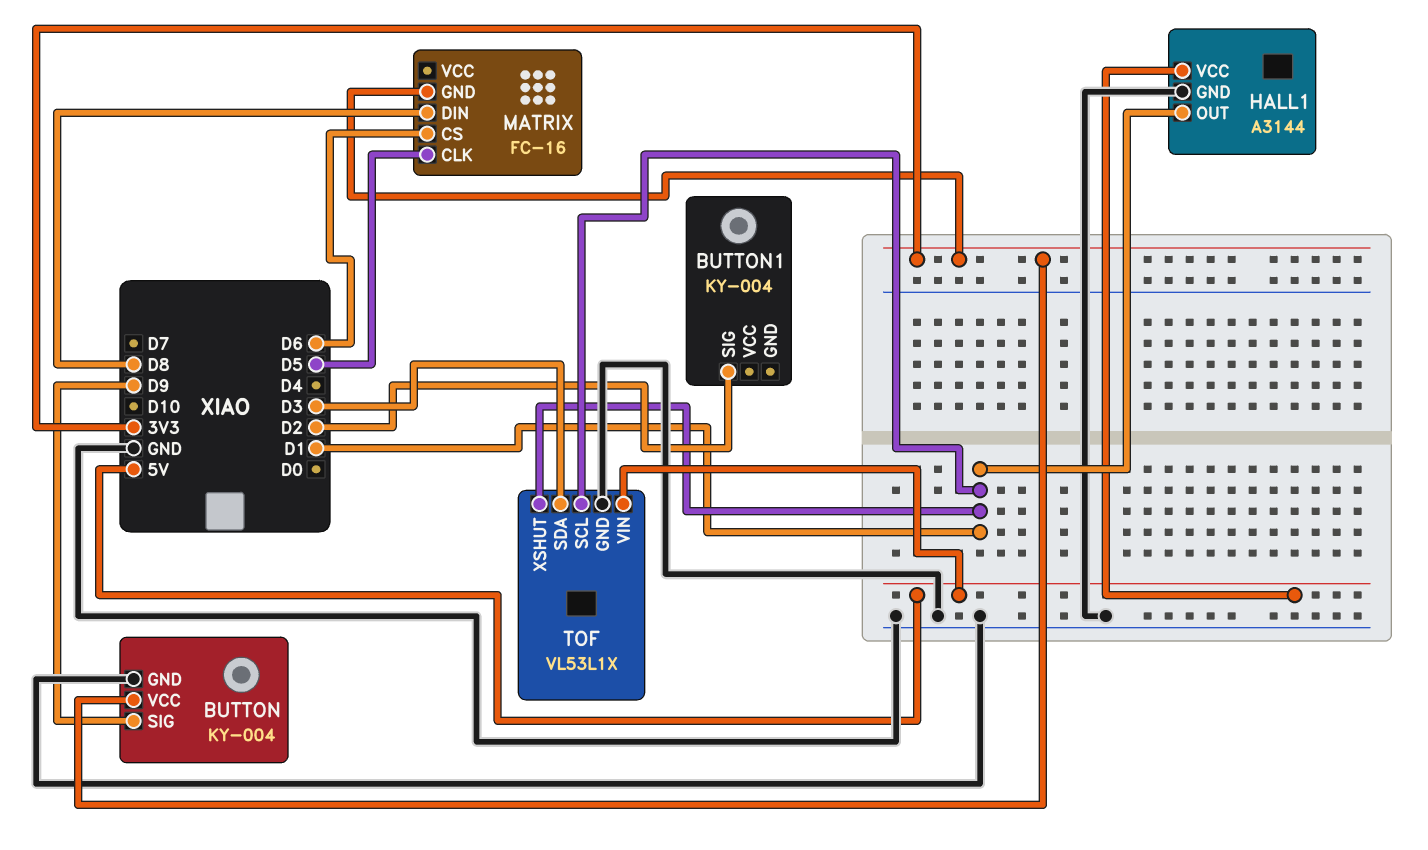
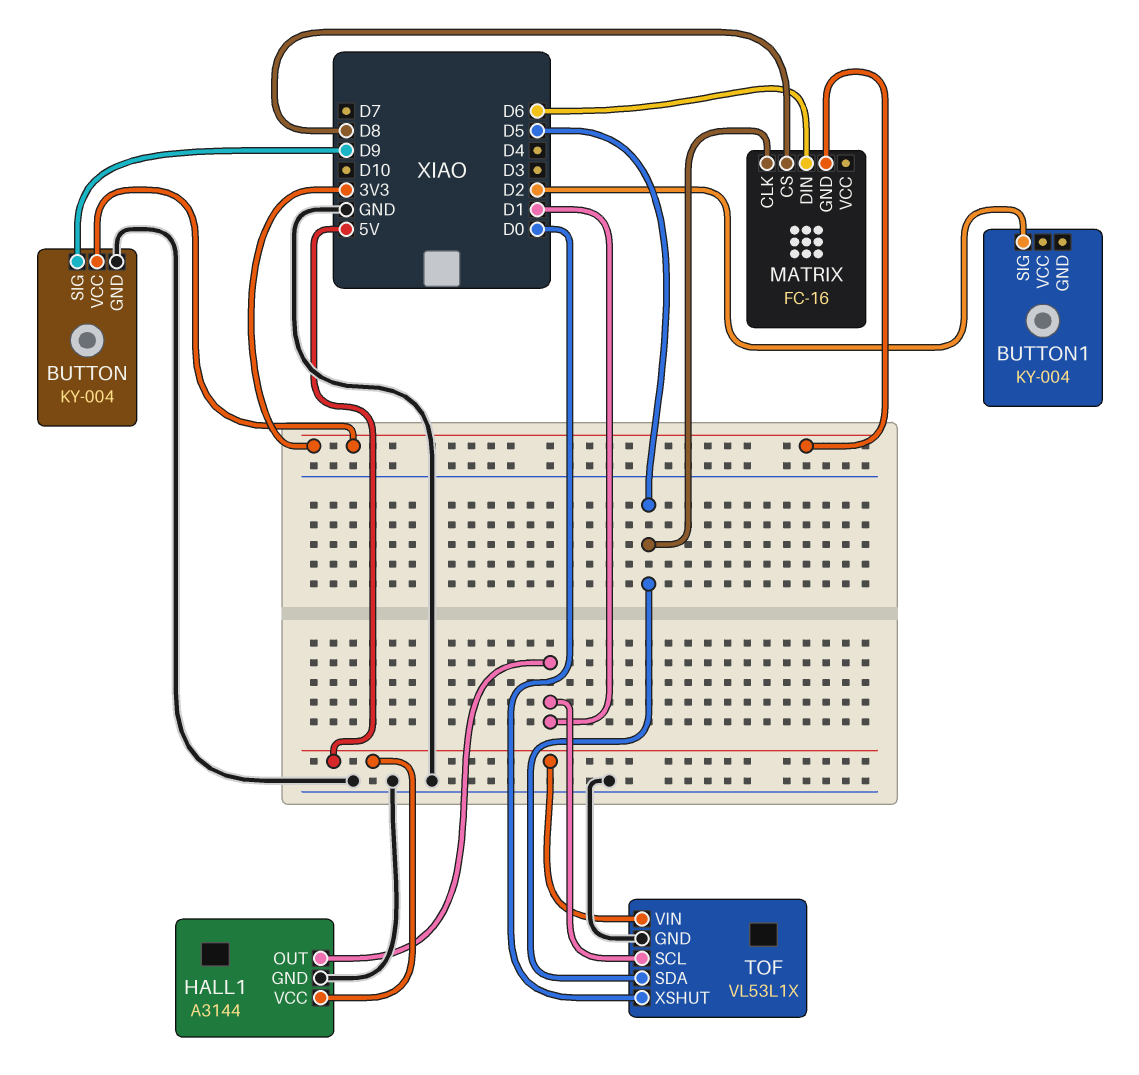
MATRIX pin CS: D6 -> D8
MATRIX pin DIN: D8 -> D6
TOF pin SDA: D3 -> D5
TOF pin XSHUT: D1 -> D0

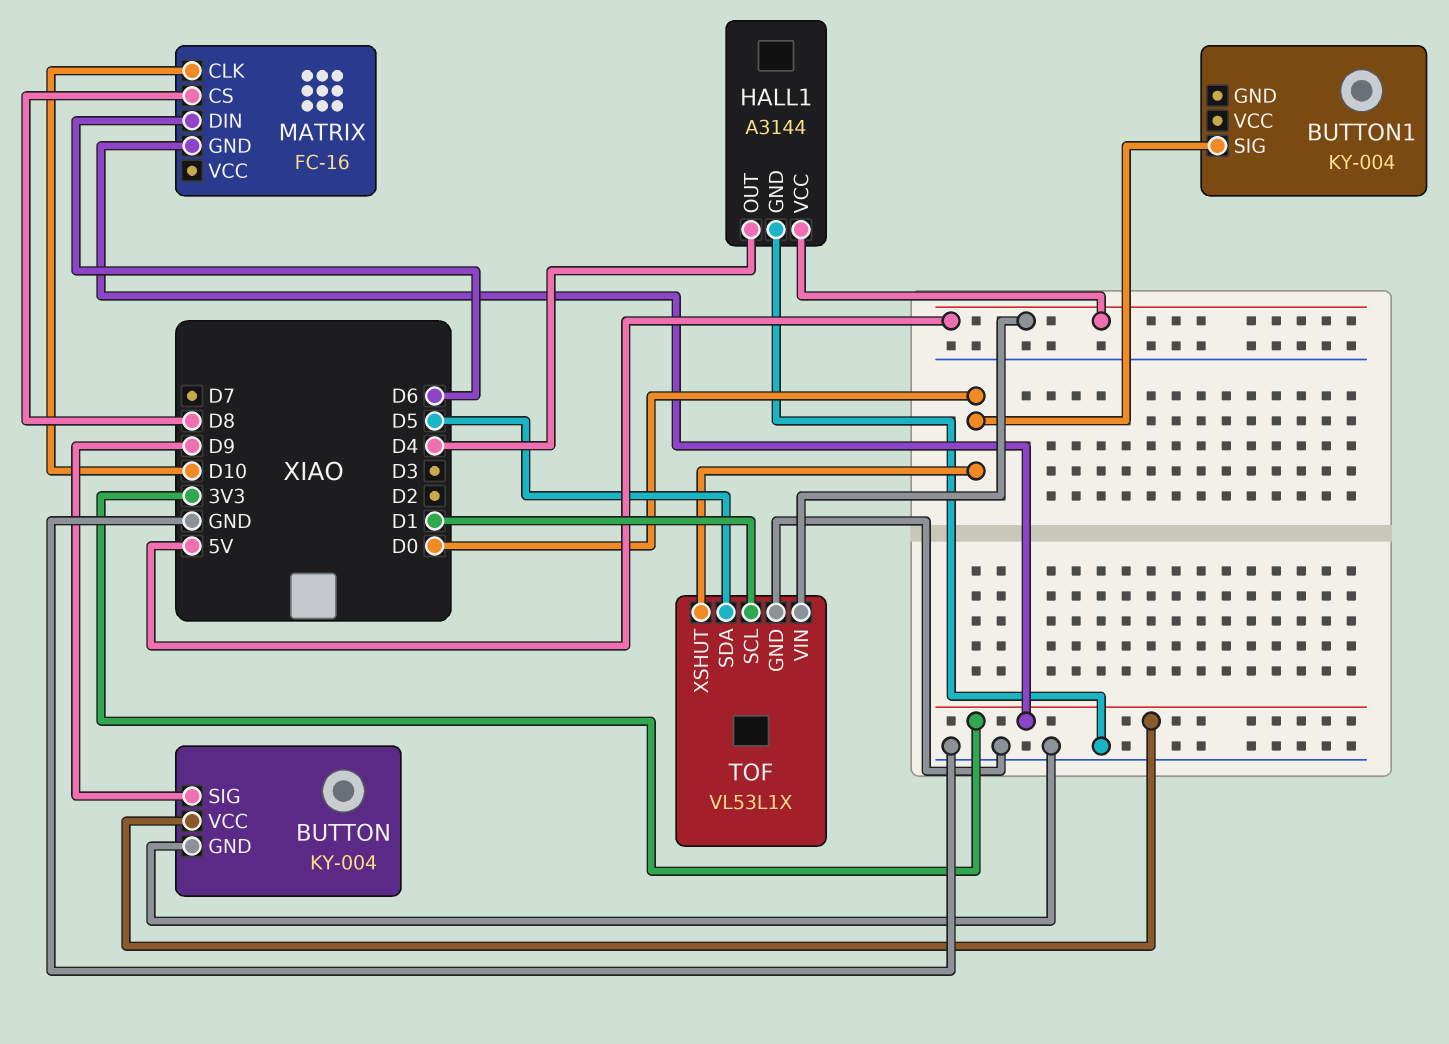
BUTTON1 pin SIG: D2 -> D0
HALL1 pin OUT: D1 -> D4
MATRIX pin CLK: D5 -> D10

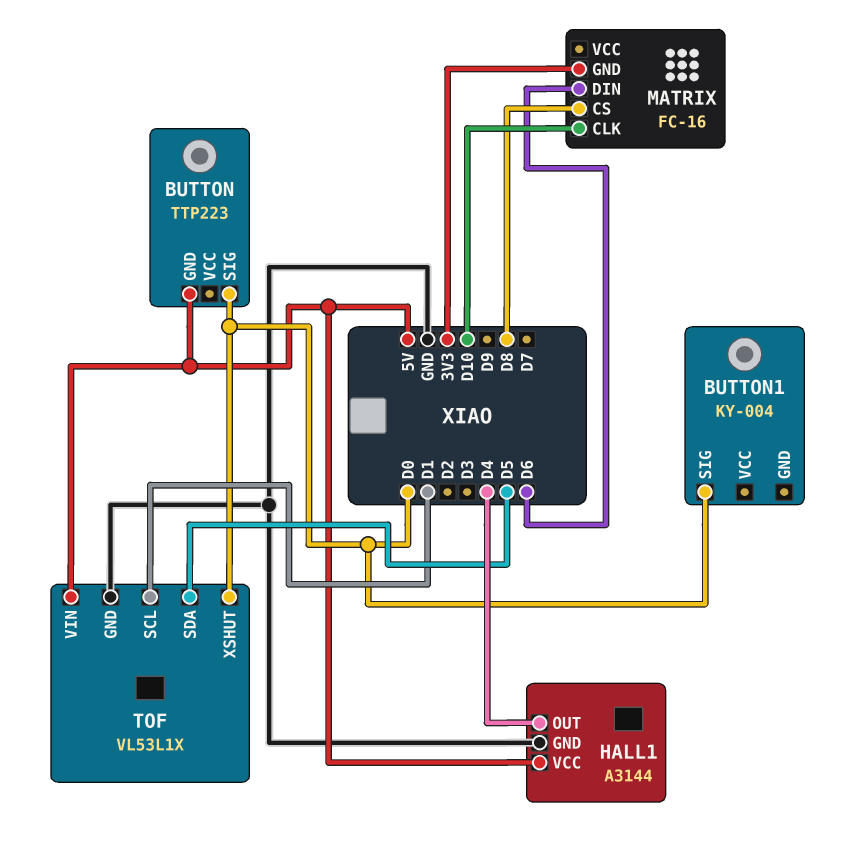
BUTTON: KY-004 -> TTP223
BUTTON pin GND: GND -> 5V
BUTTON pin SIG: D9 -> D0
BUTTON pin VCC: 3V3 -> none

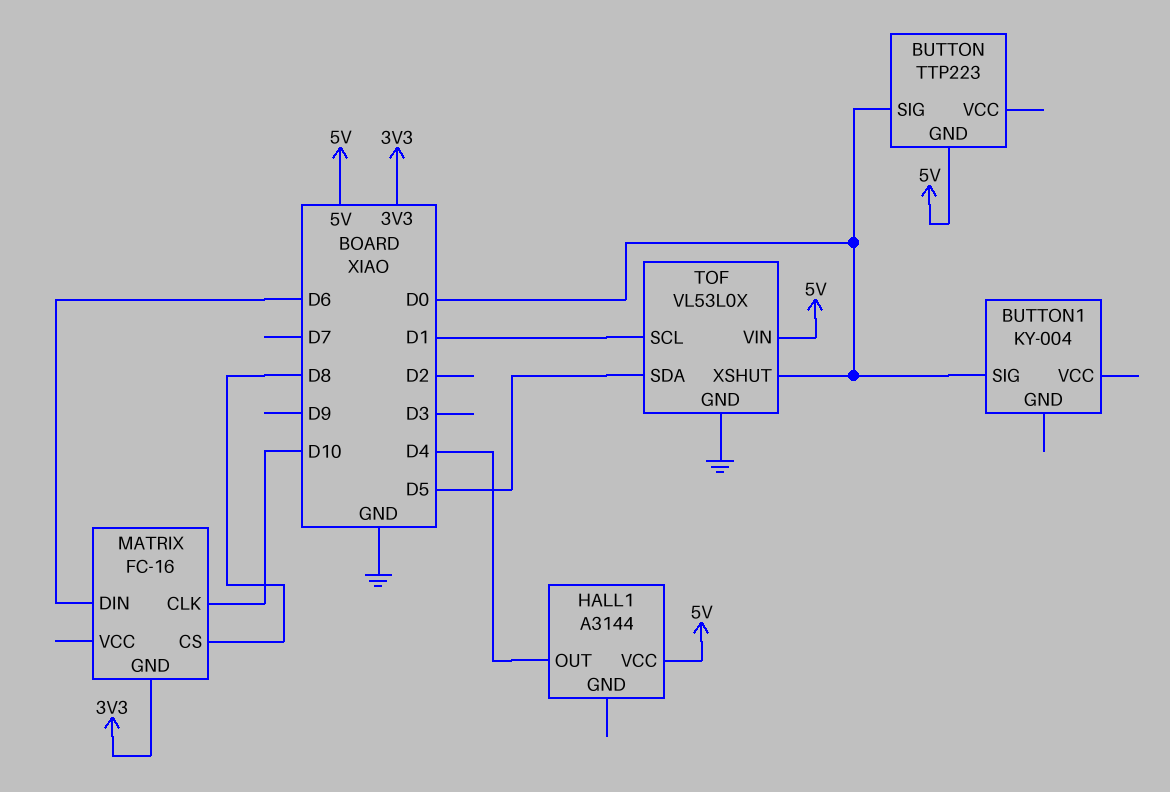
HALL1 pin GND: GND -> none
TOF: VL53L1X -> VL53L0X

